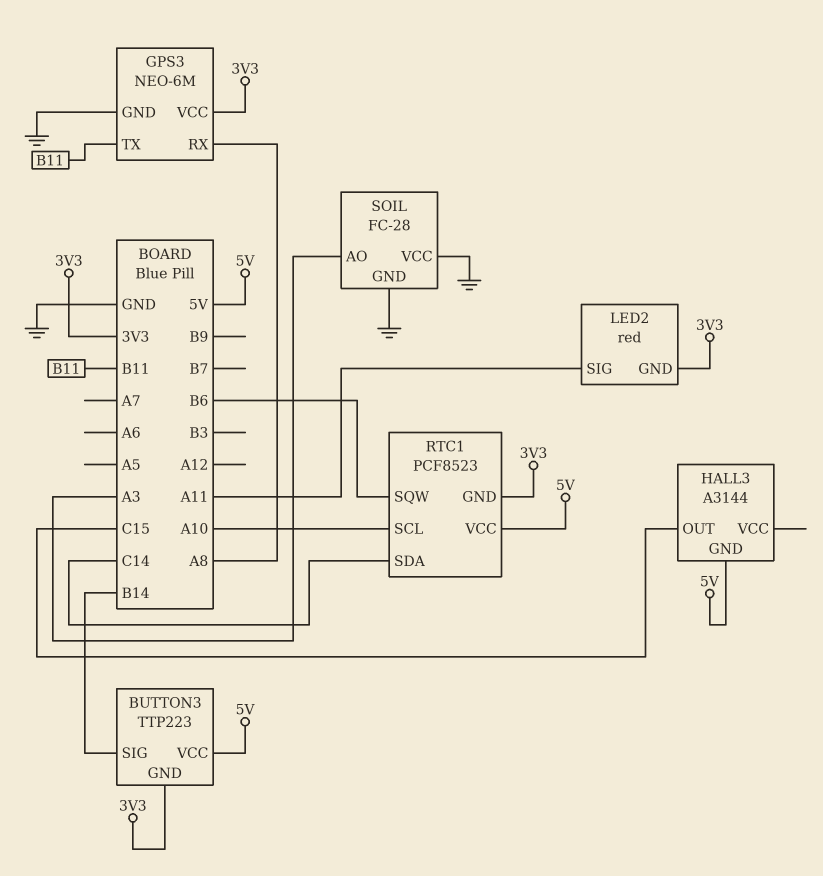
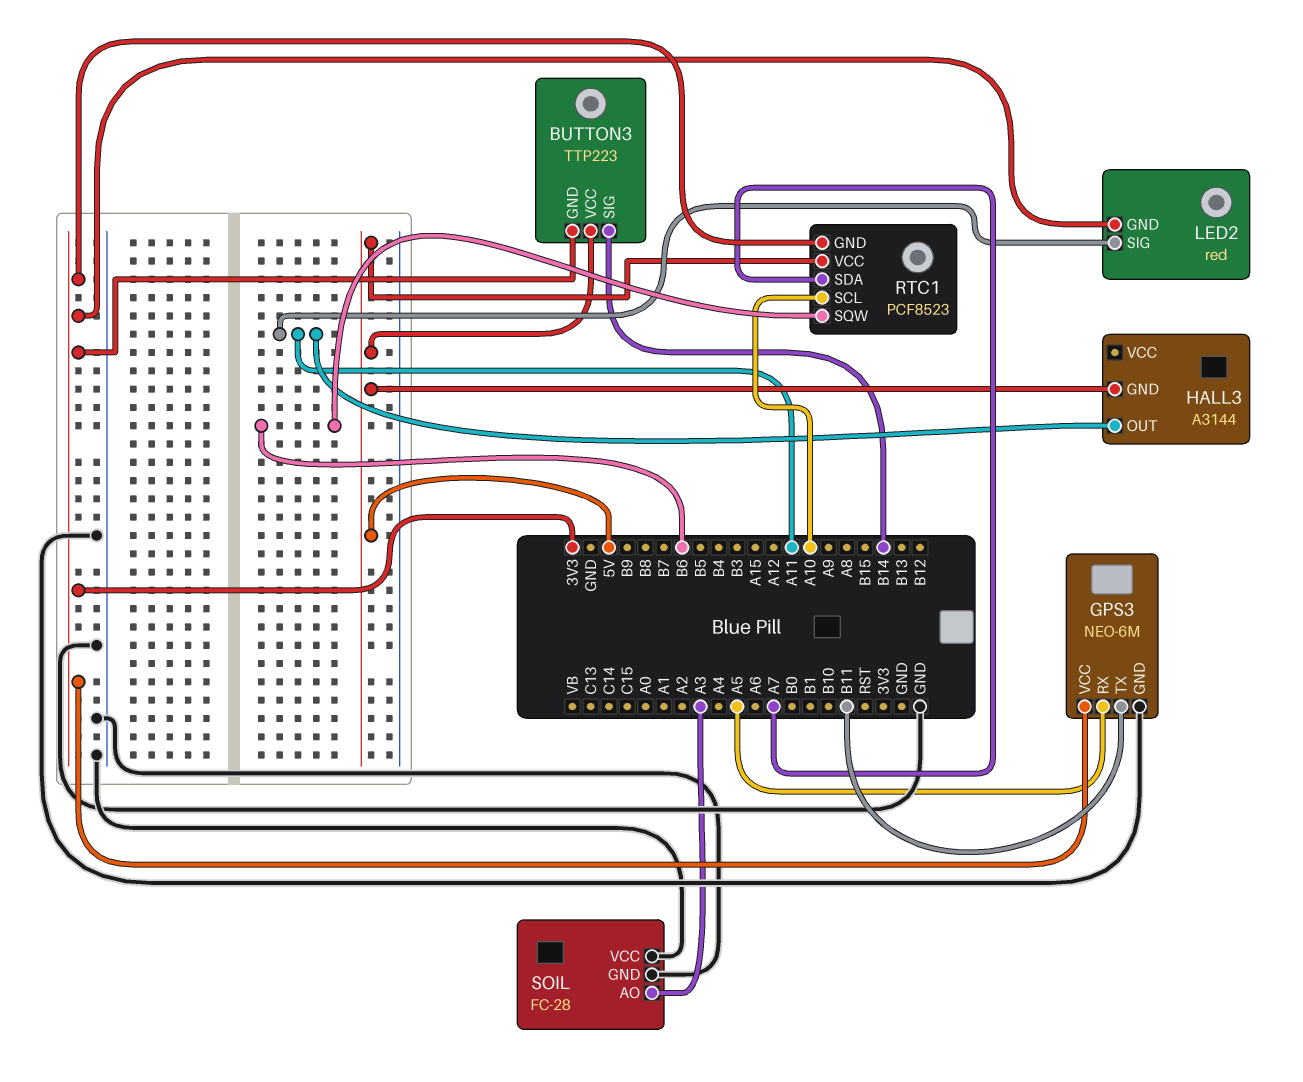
GPS3 pin RX: A8 -> A5
HALL3 pin OUT: C15 -> A11
RTC1 pin SDA: C14 -> A7

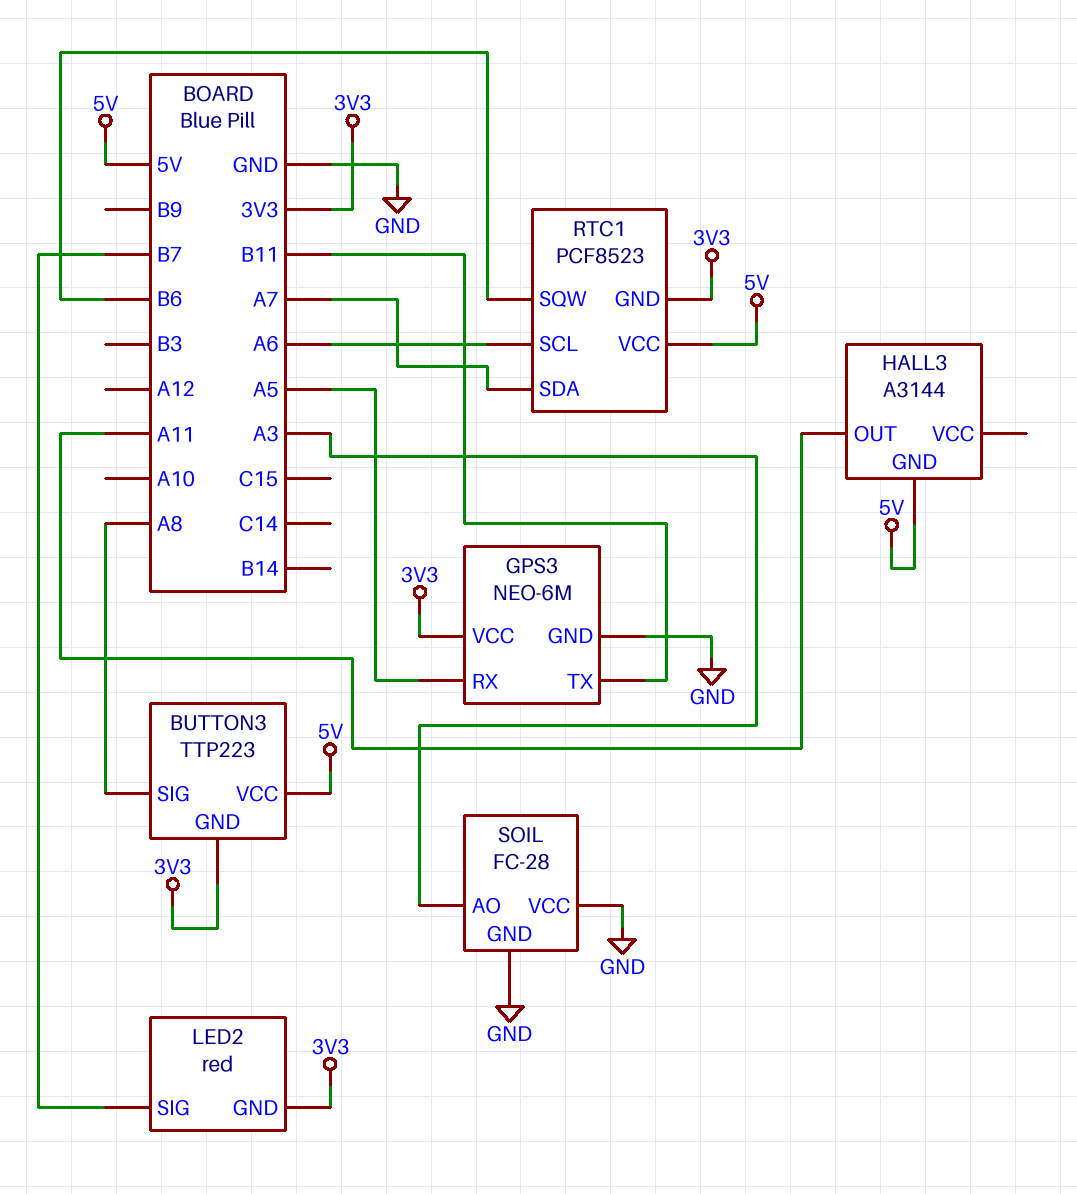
BUTTON3 pin SIG: B14 -> A8
LED2 pin SIG: A11 -> B7
RTC1 pin SCL: A10 -> A6

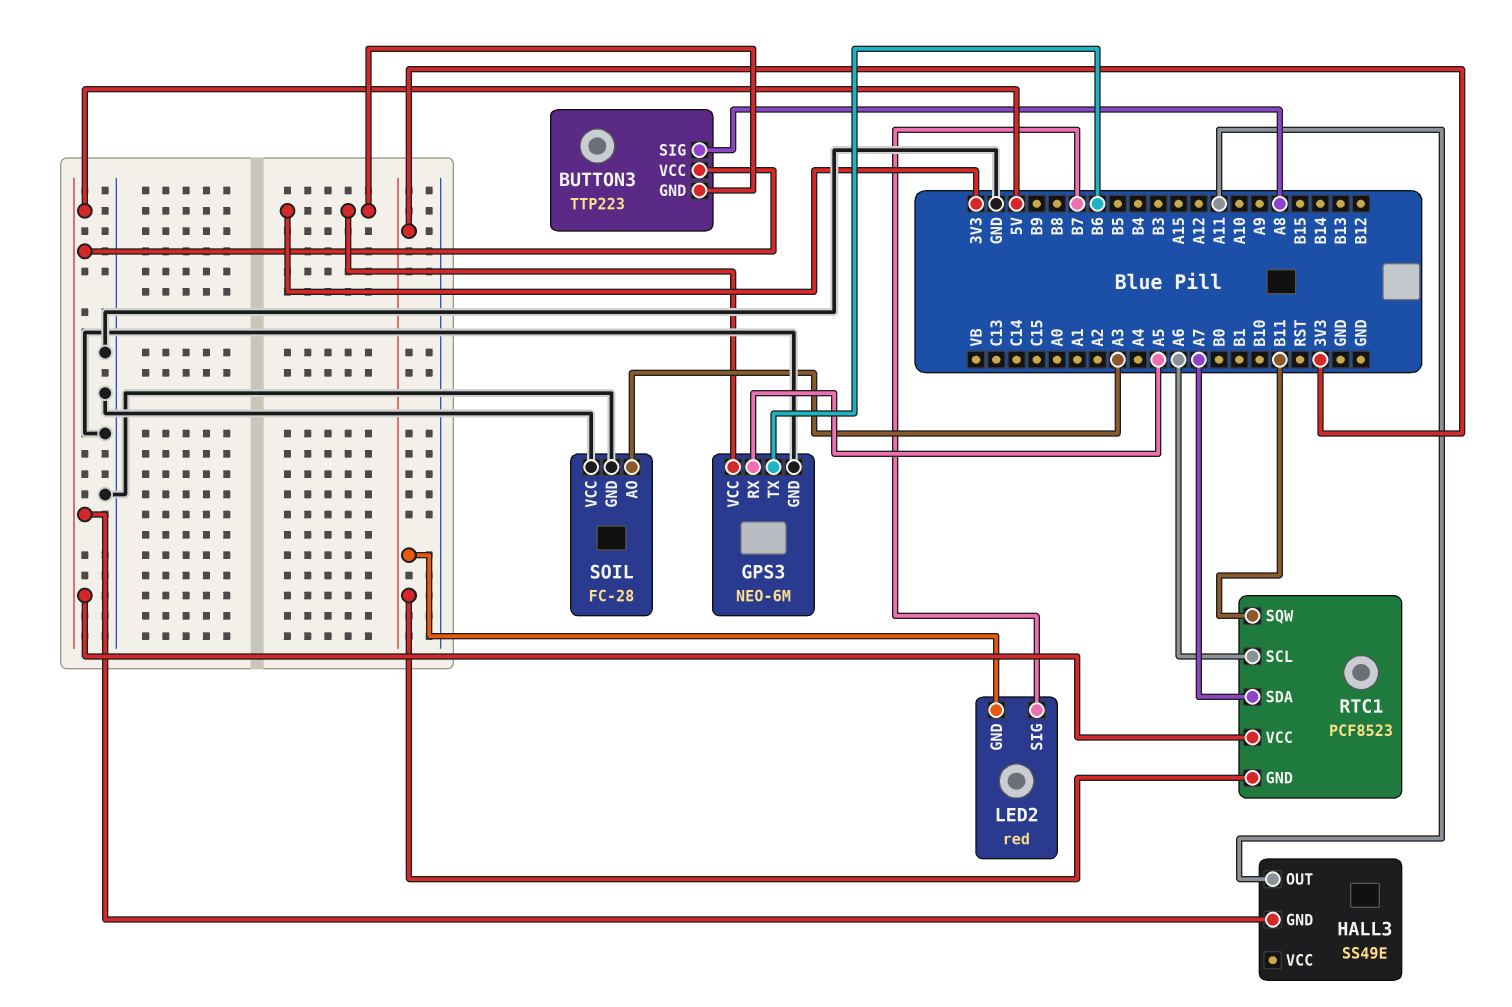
GPS3 pin TX: B11 -> B6
HALL3: A3144 -> SS49E
RTC1 pin SQW: B6 -> B11

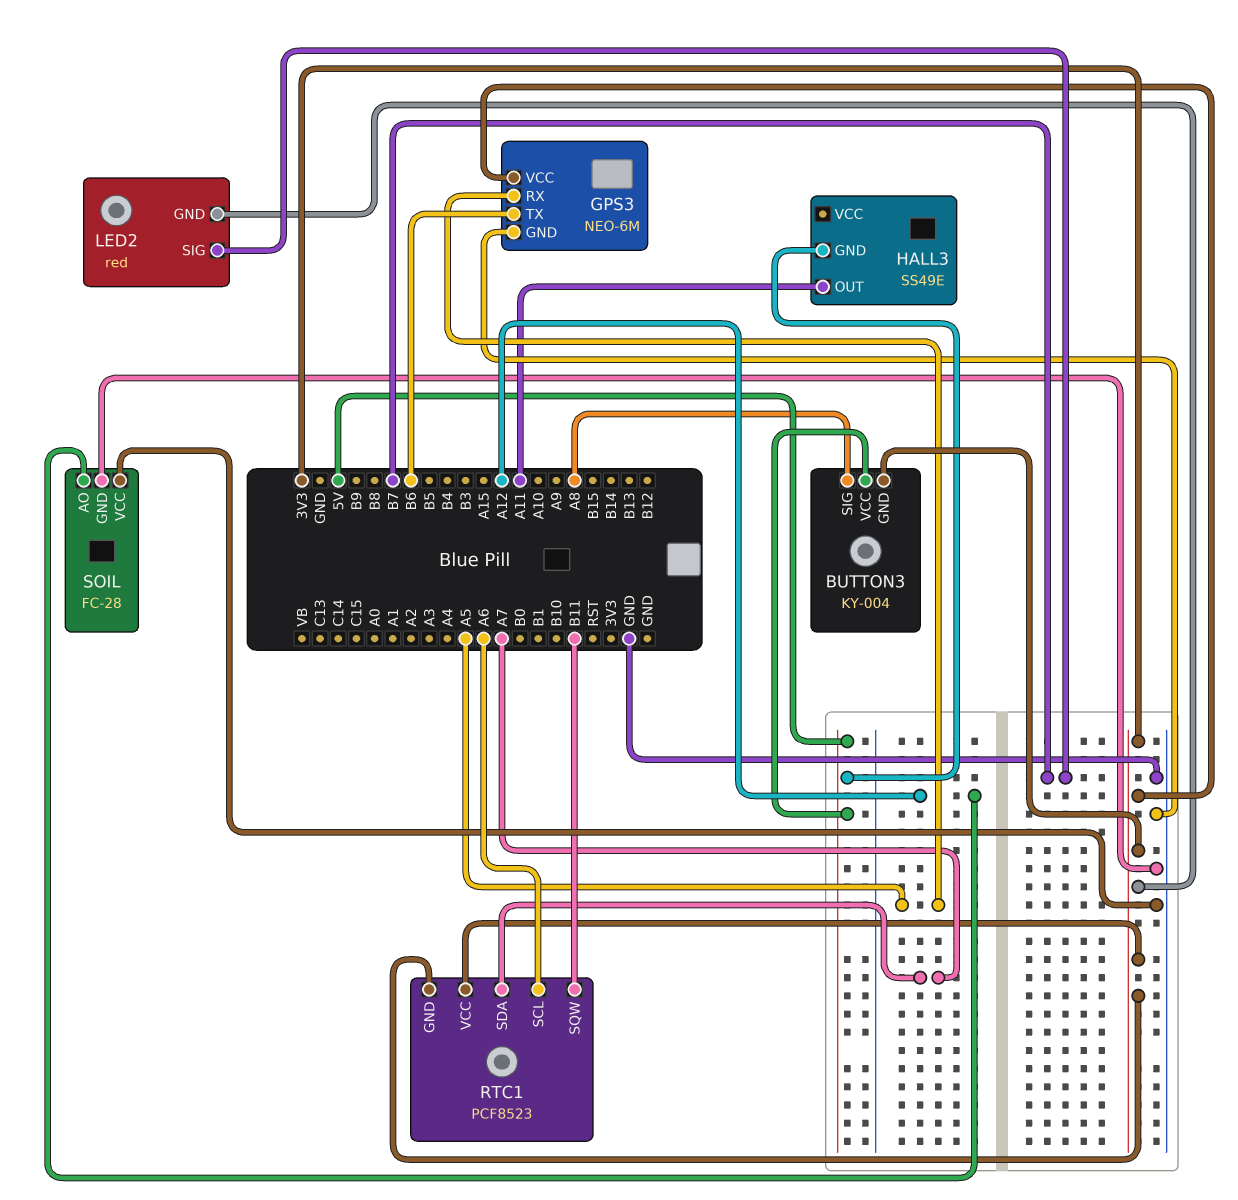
BUTTON3: TTP223 -> KY-004
RTC1 pin VCC: 5V -> 3V3
SOIL pin AO: A3 -> A12

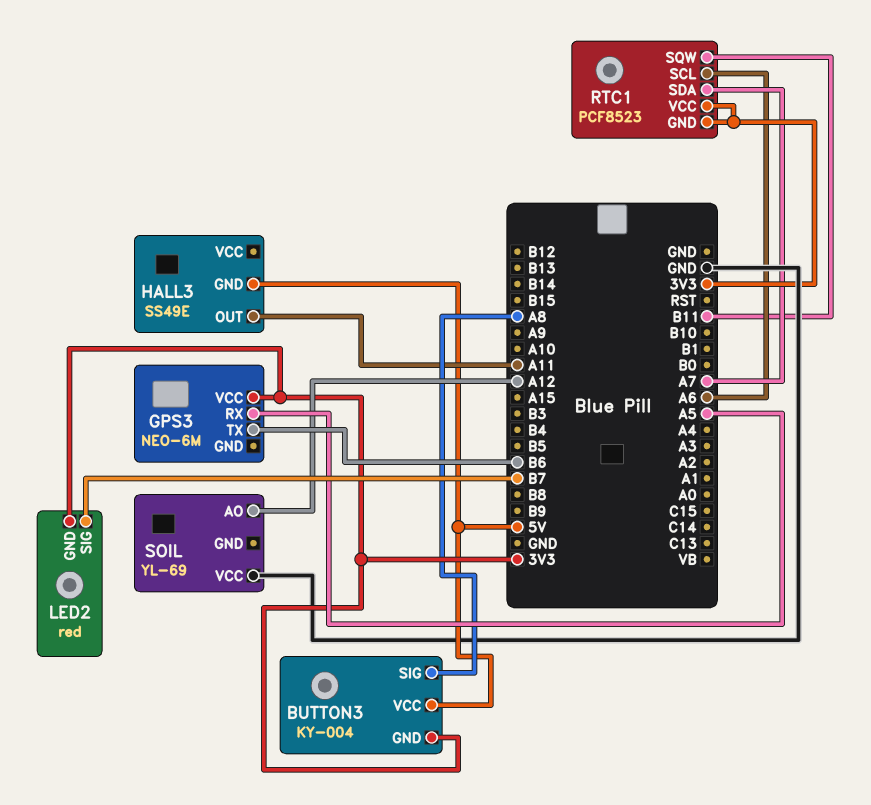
GPS3 pin GND: GND -> none
SOIL: FC-28 -> YL-69
SOIL pin GND: GND -> none

